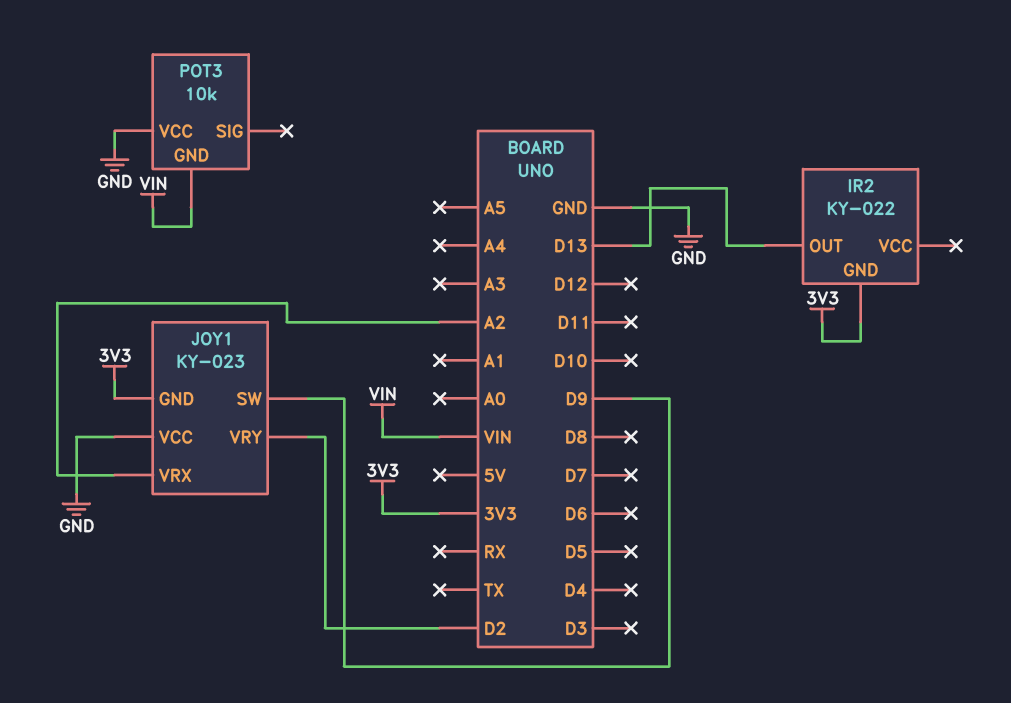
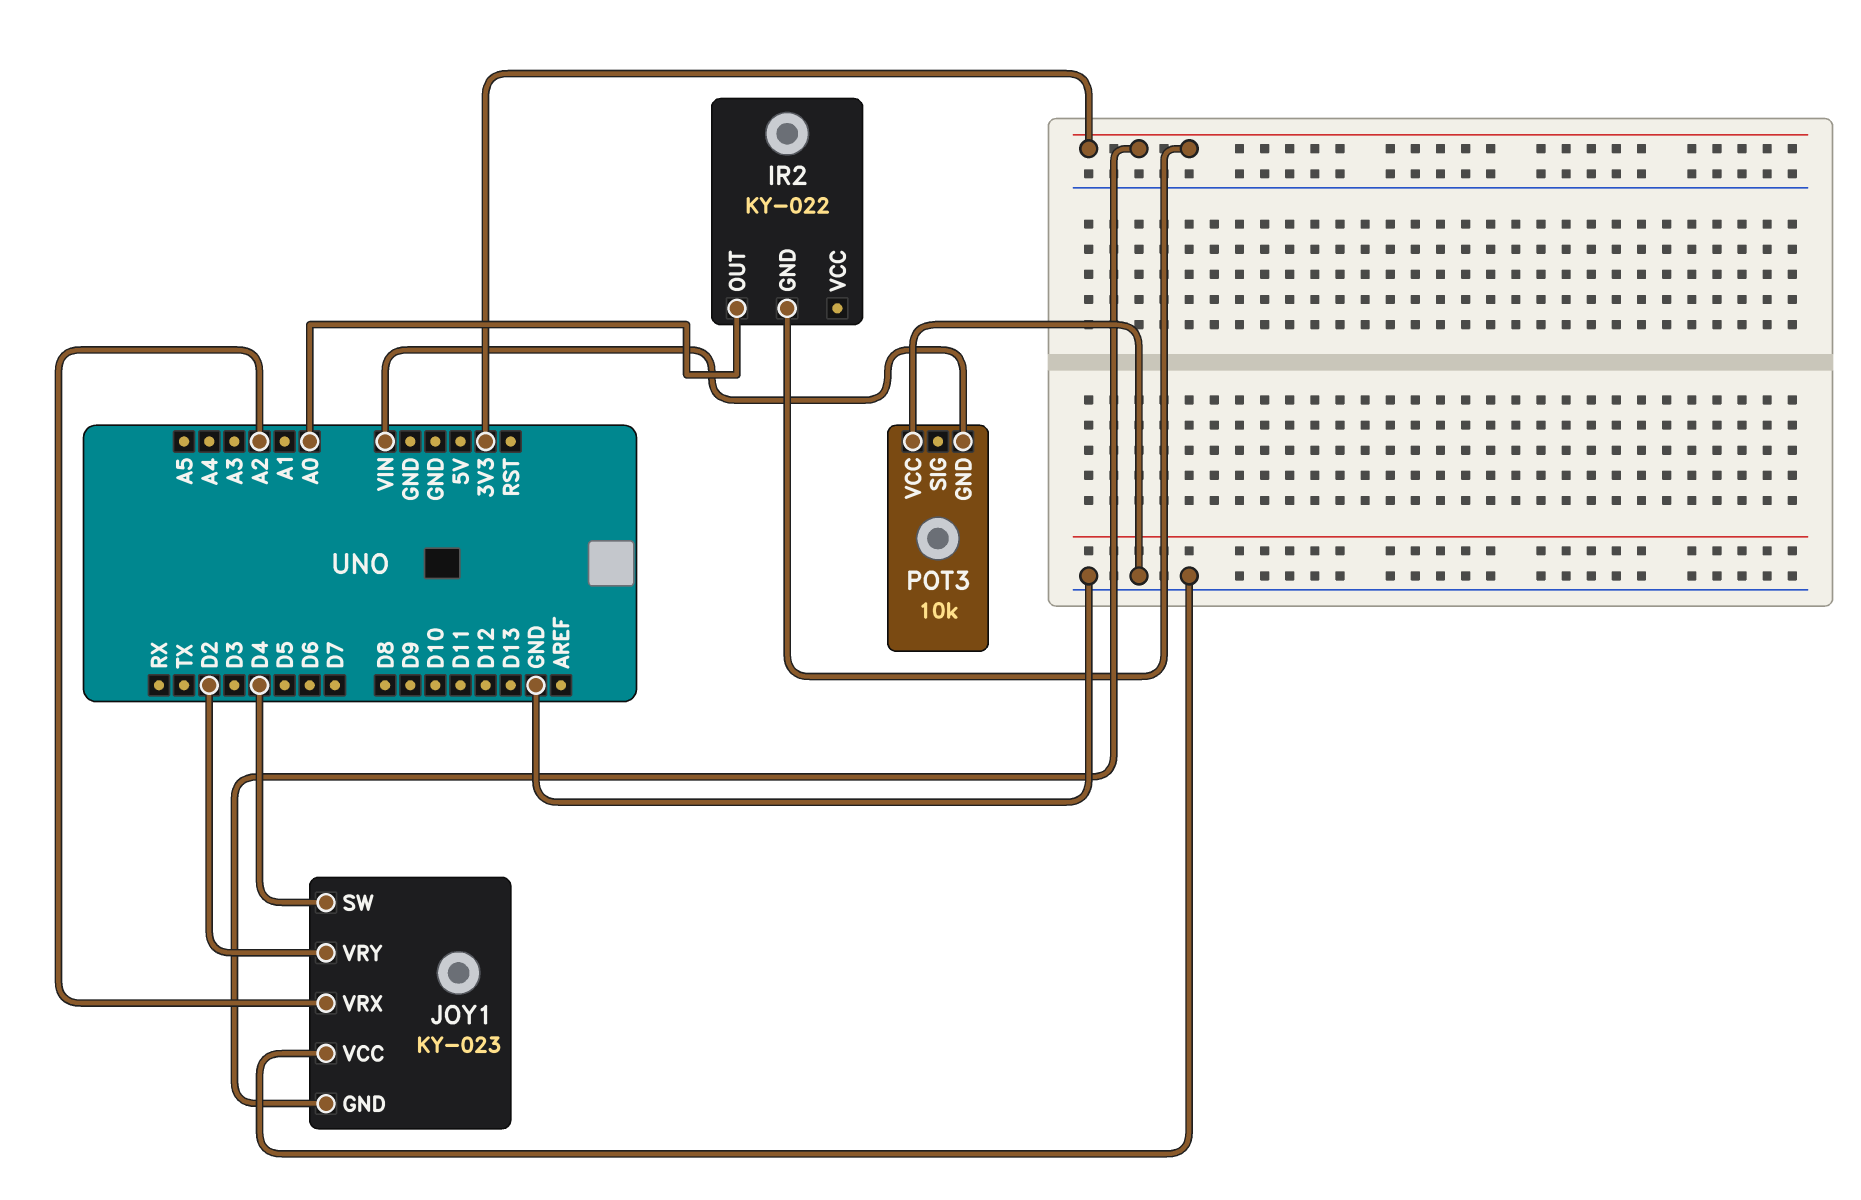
IR2 pin OUT: D13 -> A0
JOY1 pin SW: D9 -> D4

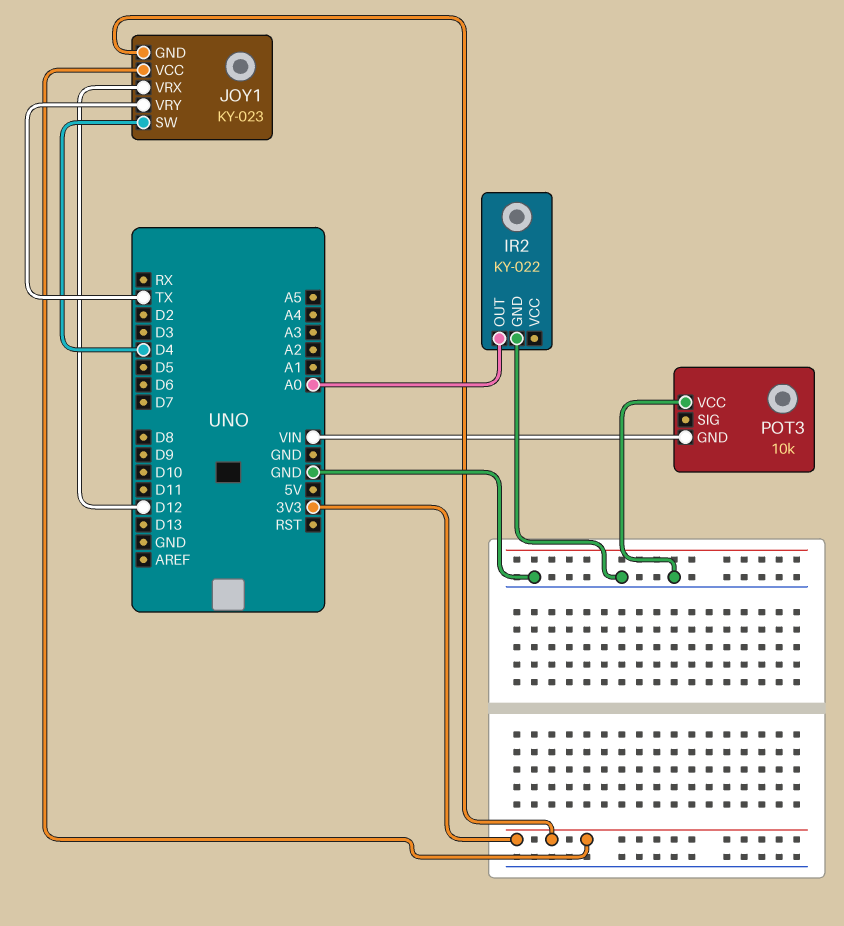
IR2 pin GND: 3V3 -> GND
JOY1 pin VCC: GND -> 3V3
JOY1 pin VRX: A2 -> D12
JOY1 pin VRY: D2 -> TX

